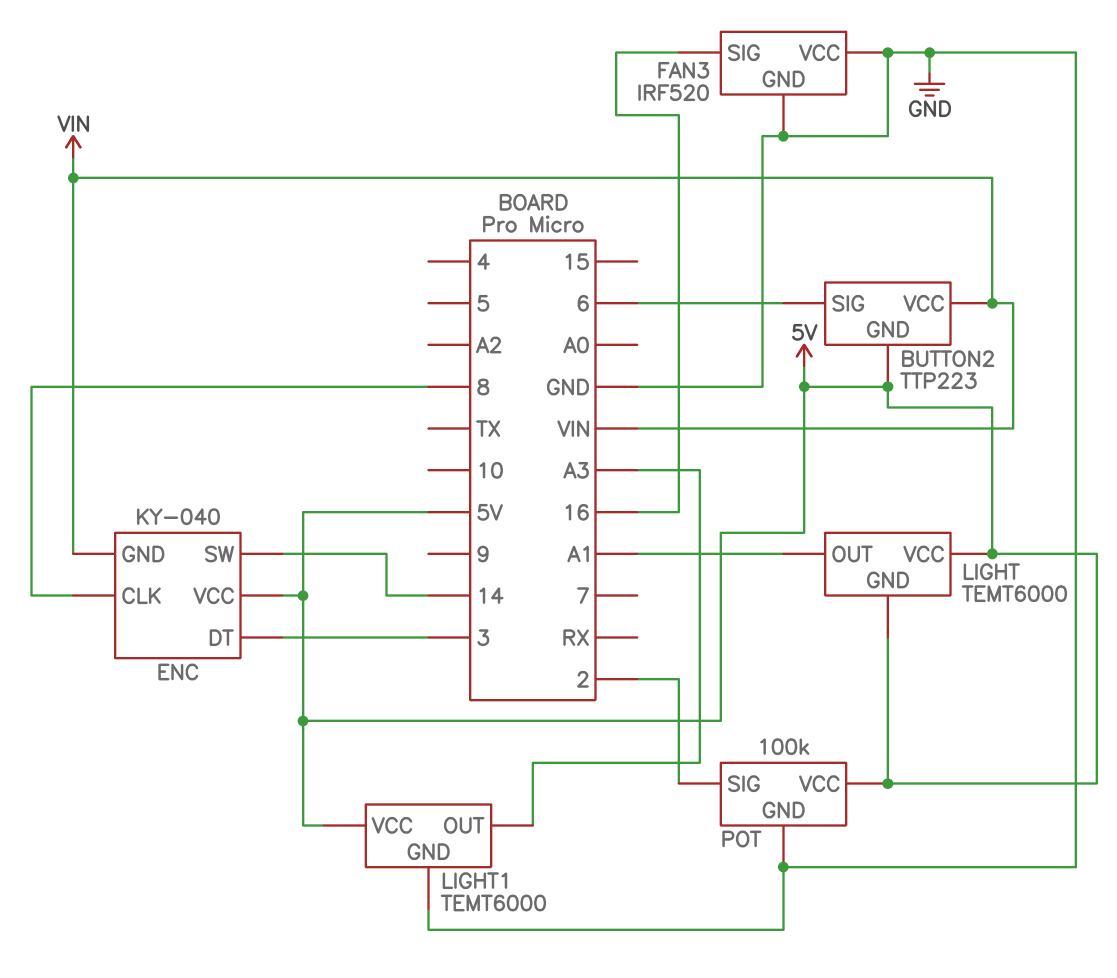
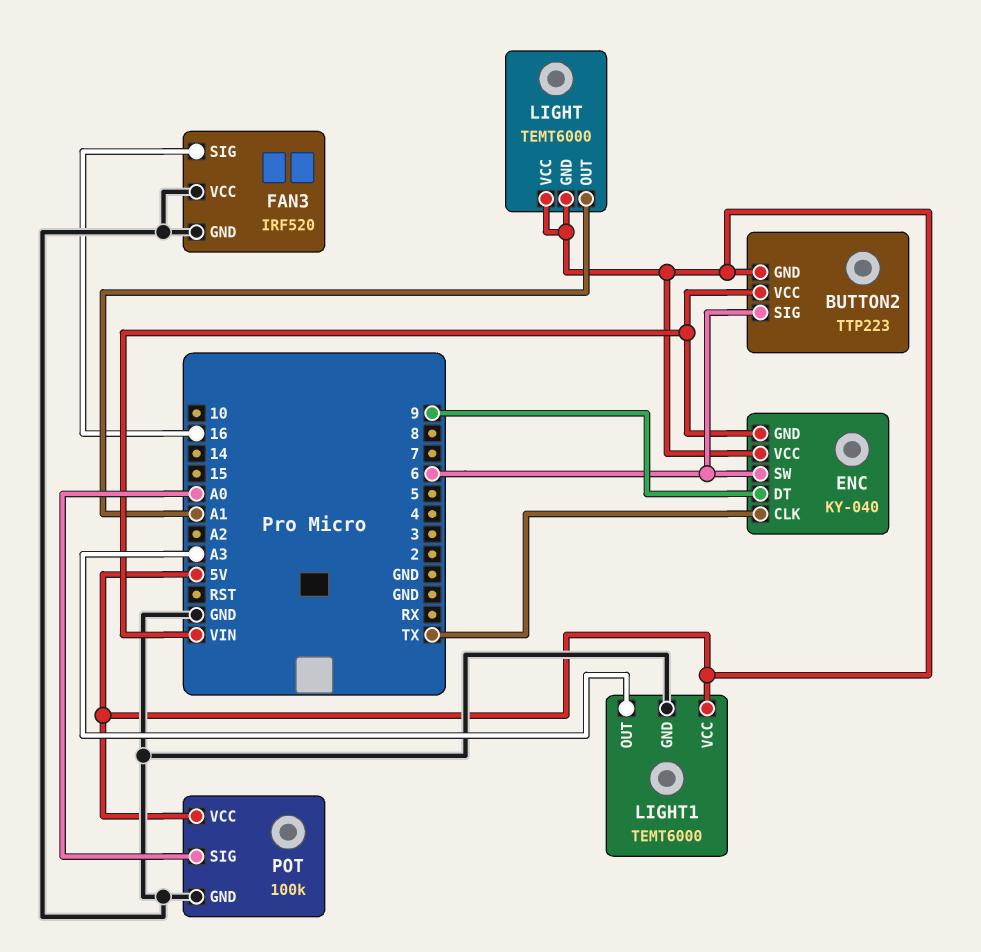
ENC pin CLK: 8 -> TX
ENC pin DT: 3 -> 9
ENC pin SW: 14 -> 6
POT pin SIG: 2 -> A0

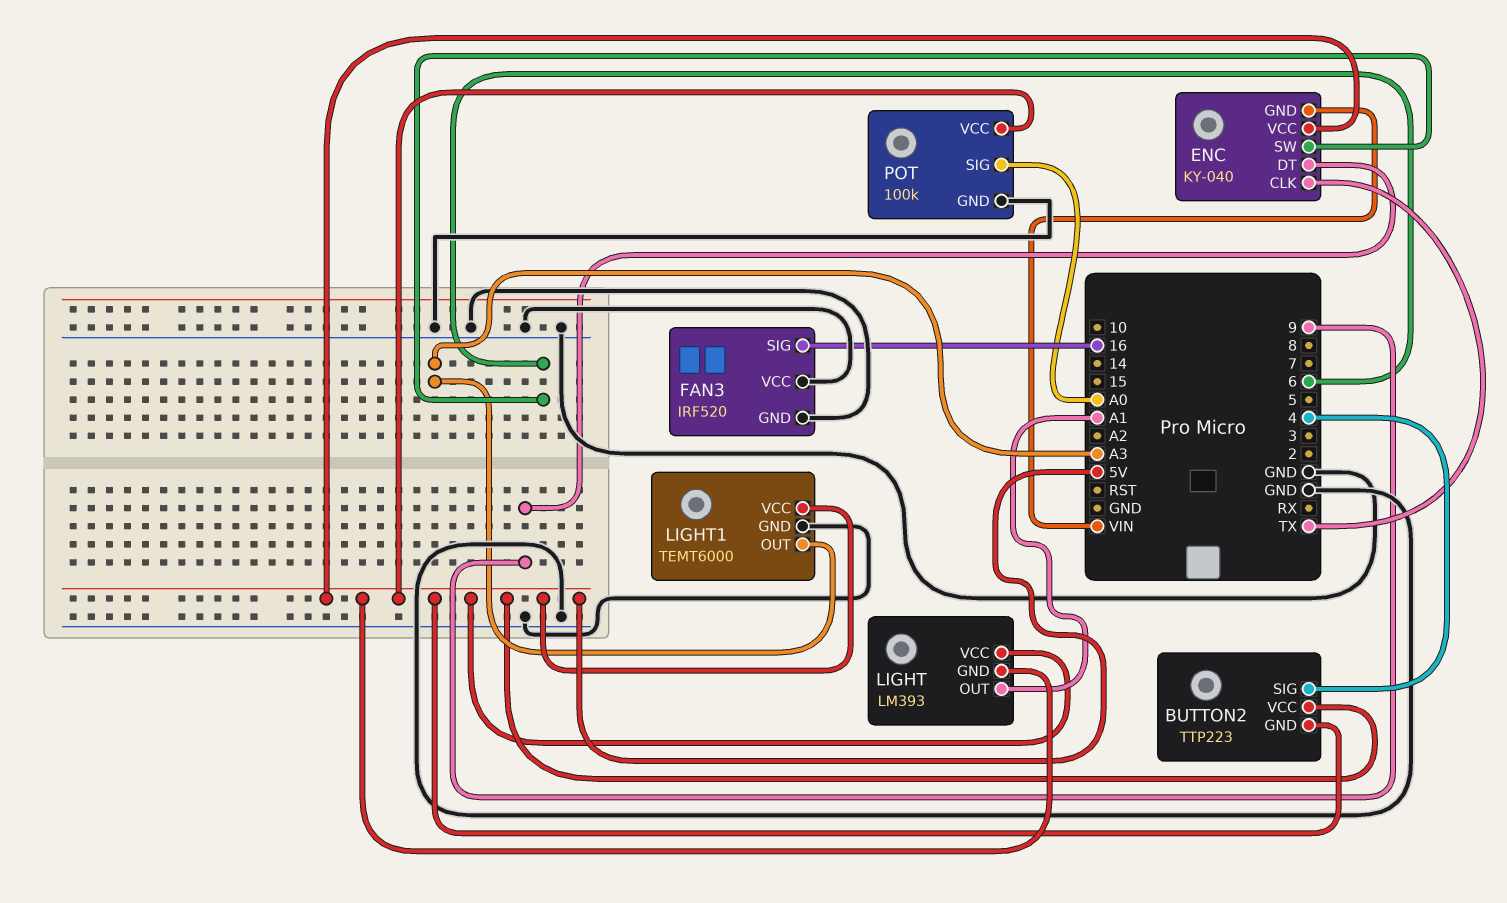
BUTTON2 pin SIG: 6 -> 4
BUTTON2 pin VCC: VIN -> 5V
LIGHT: TEMT6000 -> LM393

